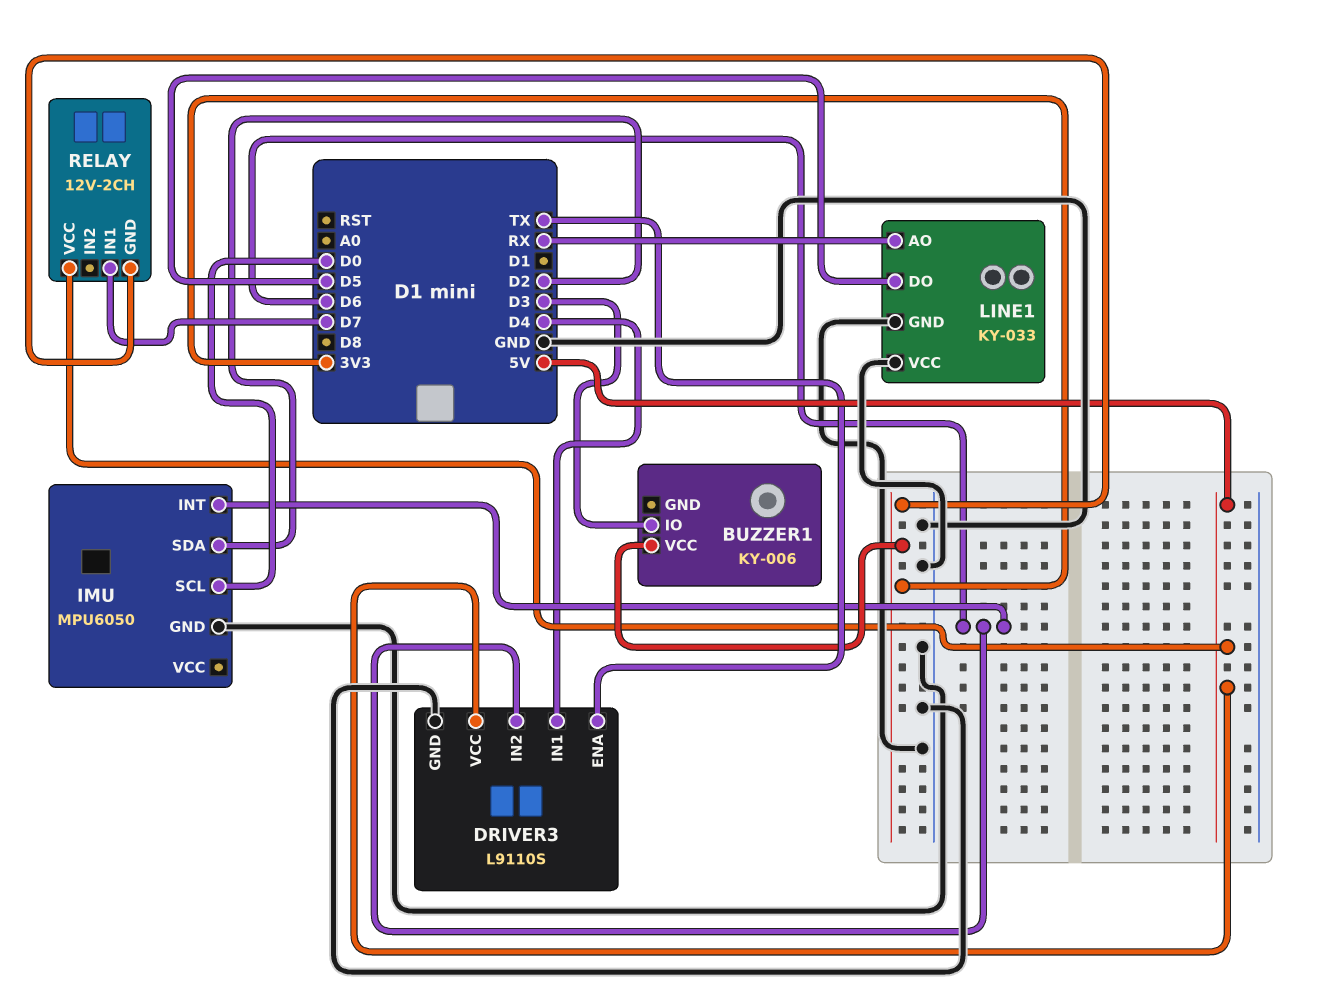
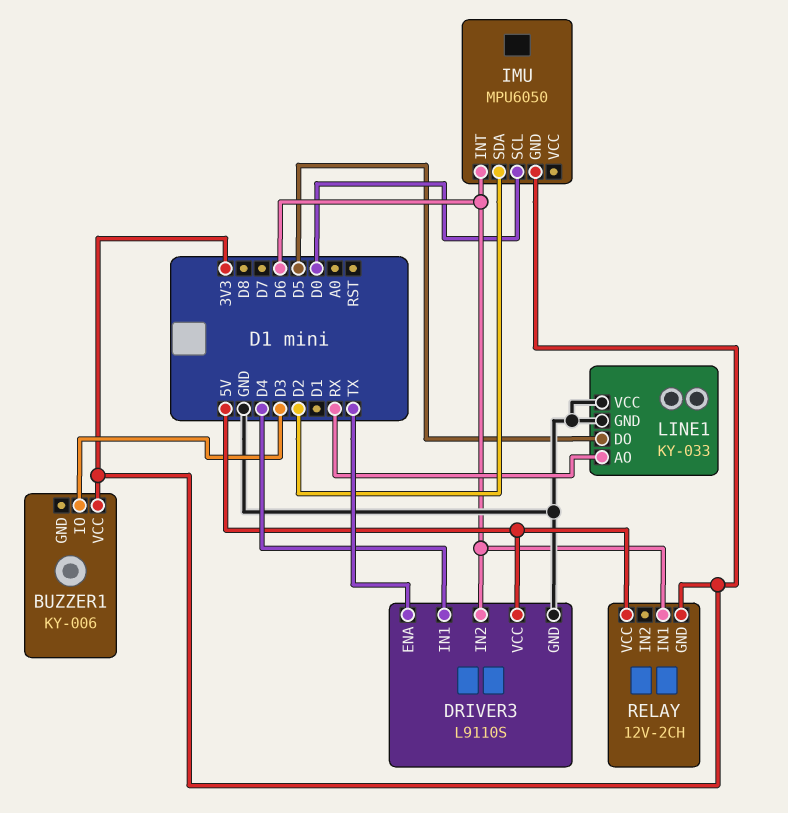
IMU pin GND: GND -> 3V3
RELAY pin IN1: D7 -> D6

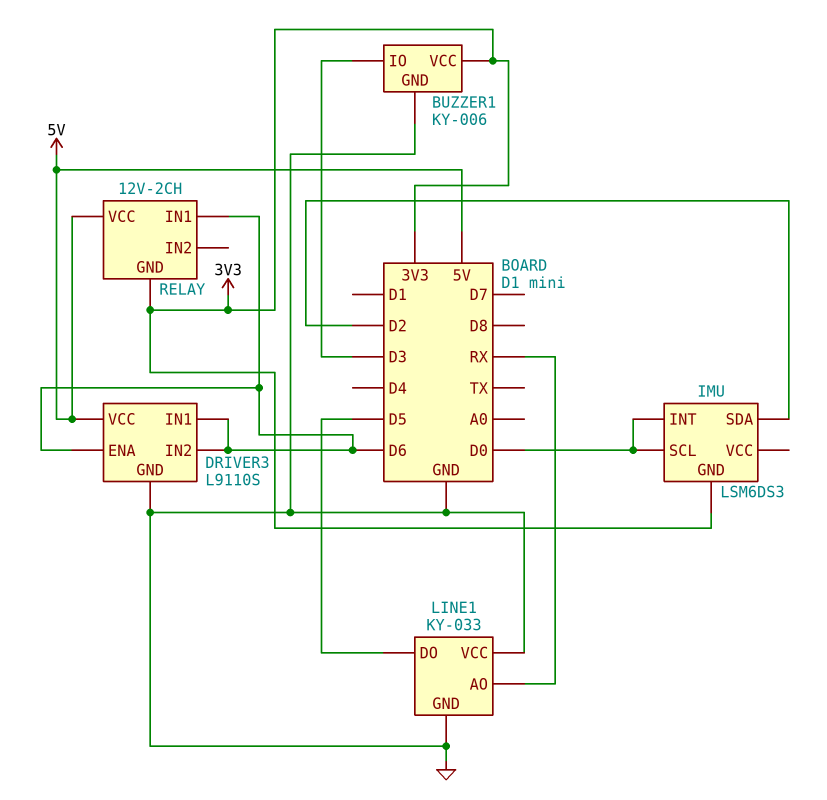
BUZZER1 pin GND: none -> GND
DRIVER3 pin ENA: TX -> D6
DRIVER3 pin IN1: D4 -> D6
IMU: MPU6050 -> LSM6DS3
IMU pin INT: D6 -> D0

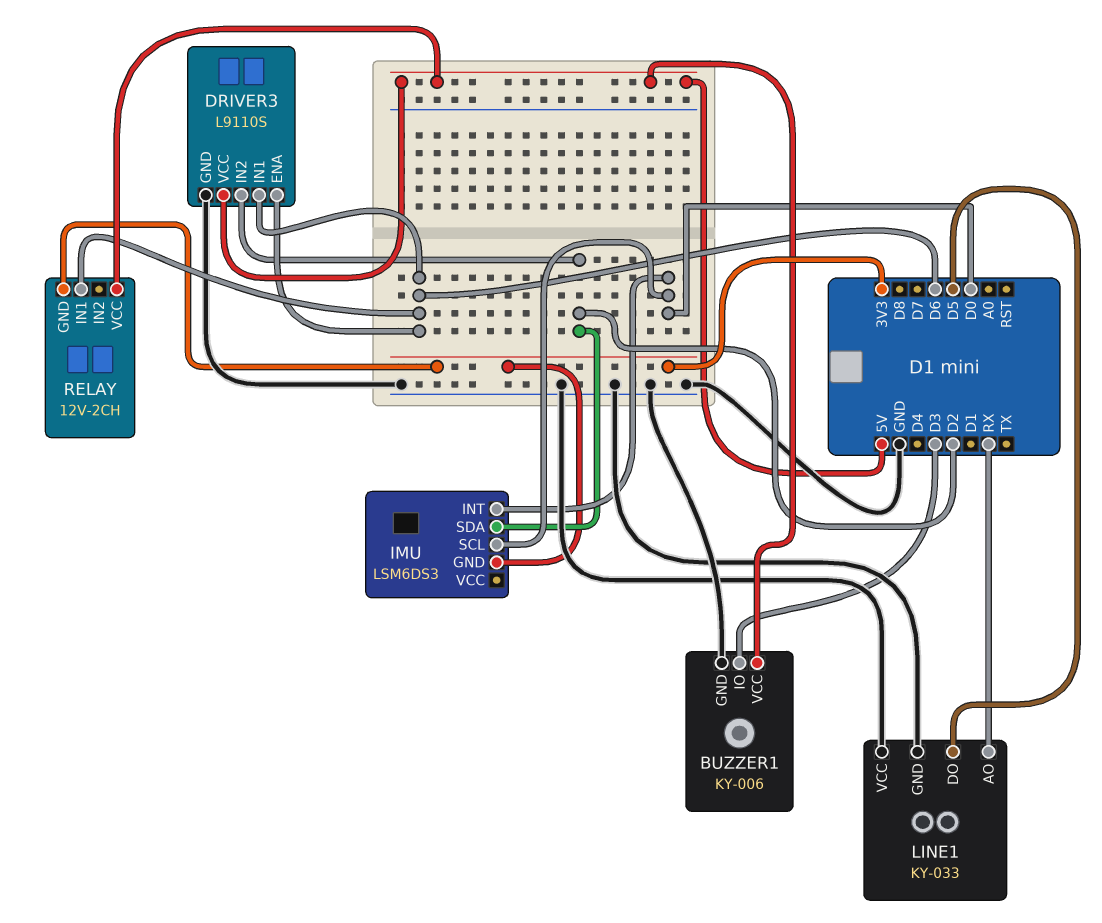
BUZZER1 pin VCC: 3V3 -> 5V
DRIVER3 pin IN2: D6 -> D2

